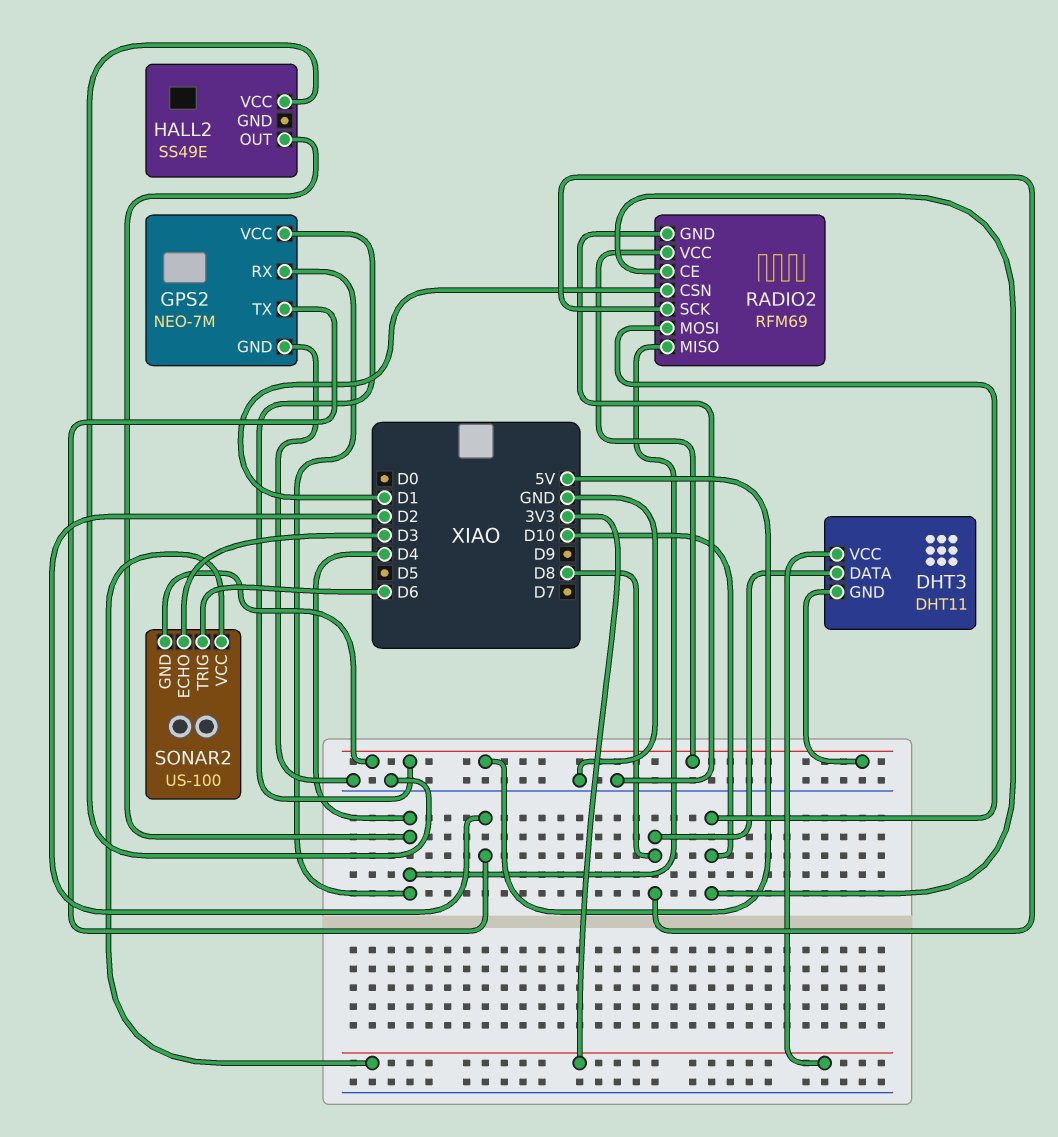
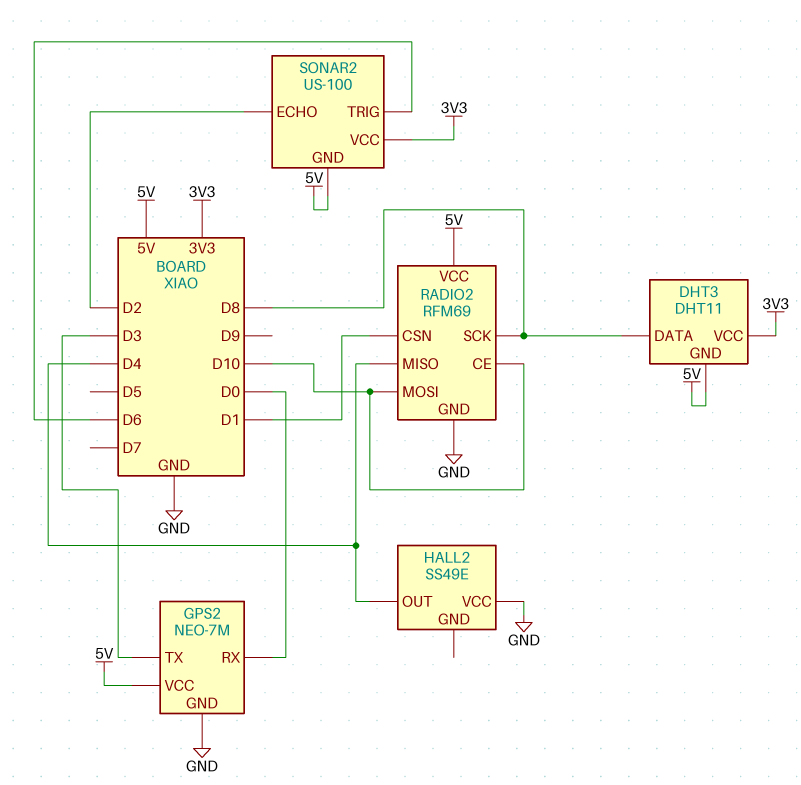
GPS2 pin RX: D4 -> D0
GPS2 pin TX: D2 -> D3
SONAR2 pin ECHO: D3 -> D2

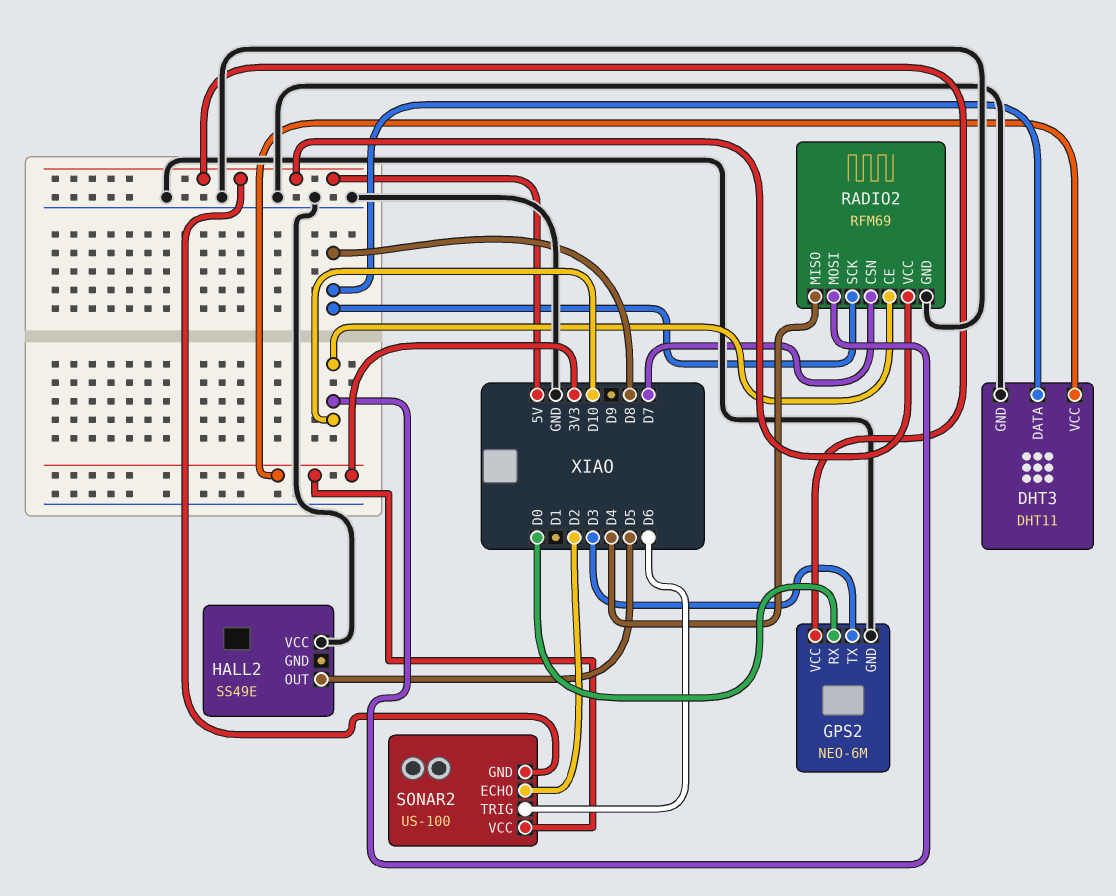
DHT3 pin GND: 5V -> GND
GPS2: NEO-7M -> NEO-6M
HALL2 pin OUT: D4 -> D5
RADIO2 pin CSN: D1 -> D7

